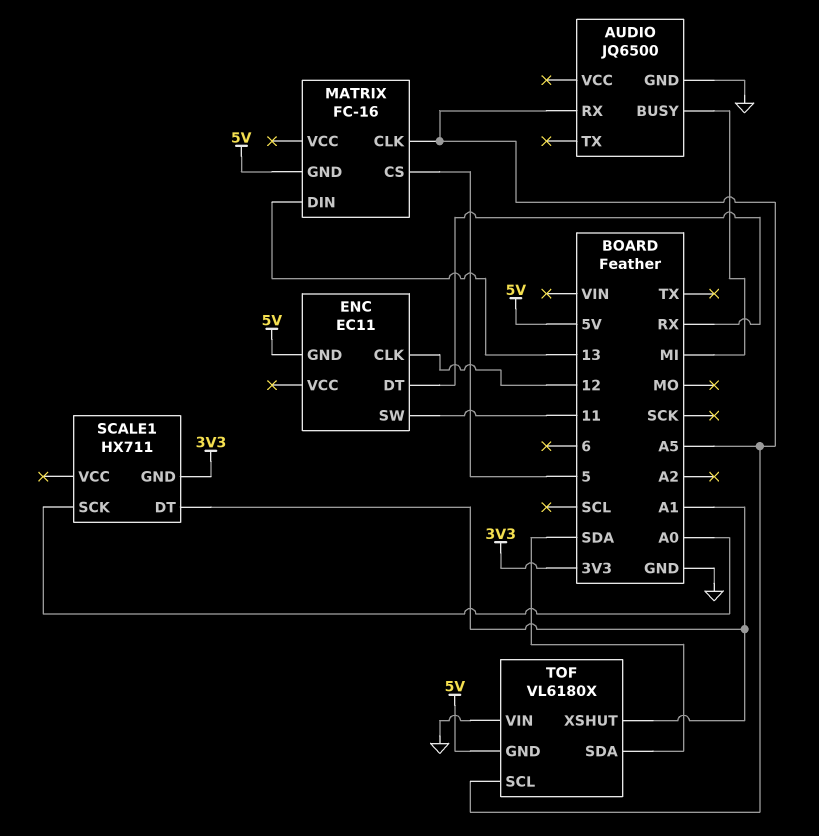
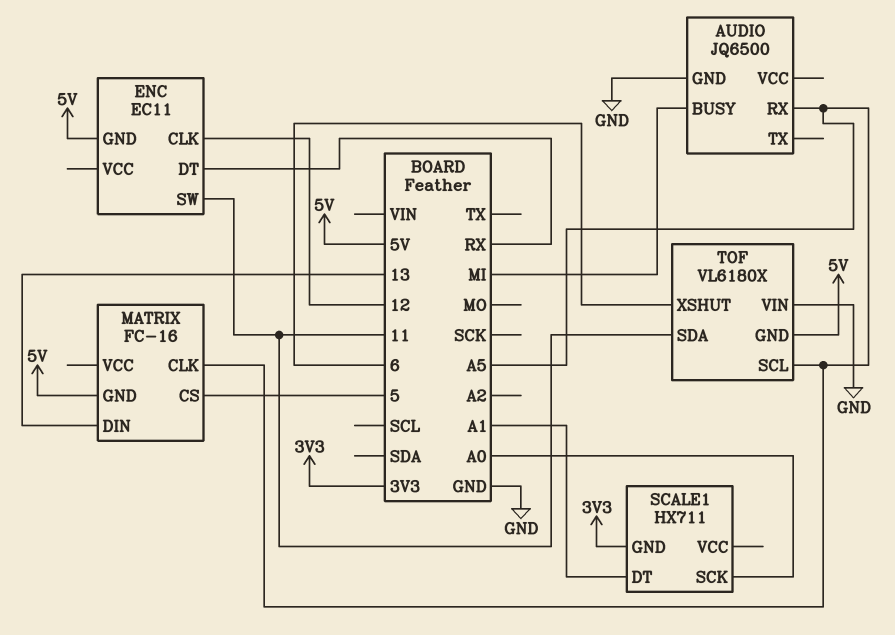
TOF pin SDA: SDA -> 11
TOF pin XSHUT: A1 -> 6

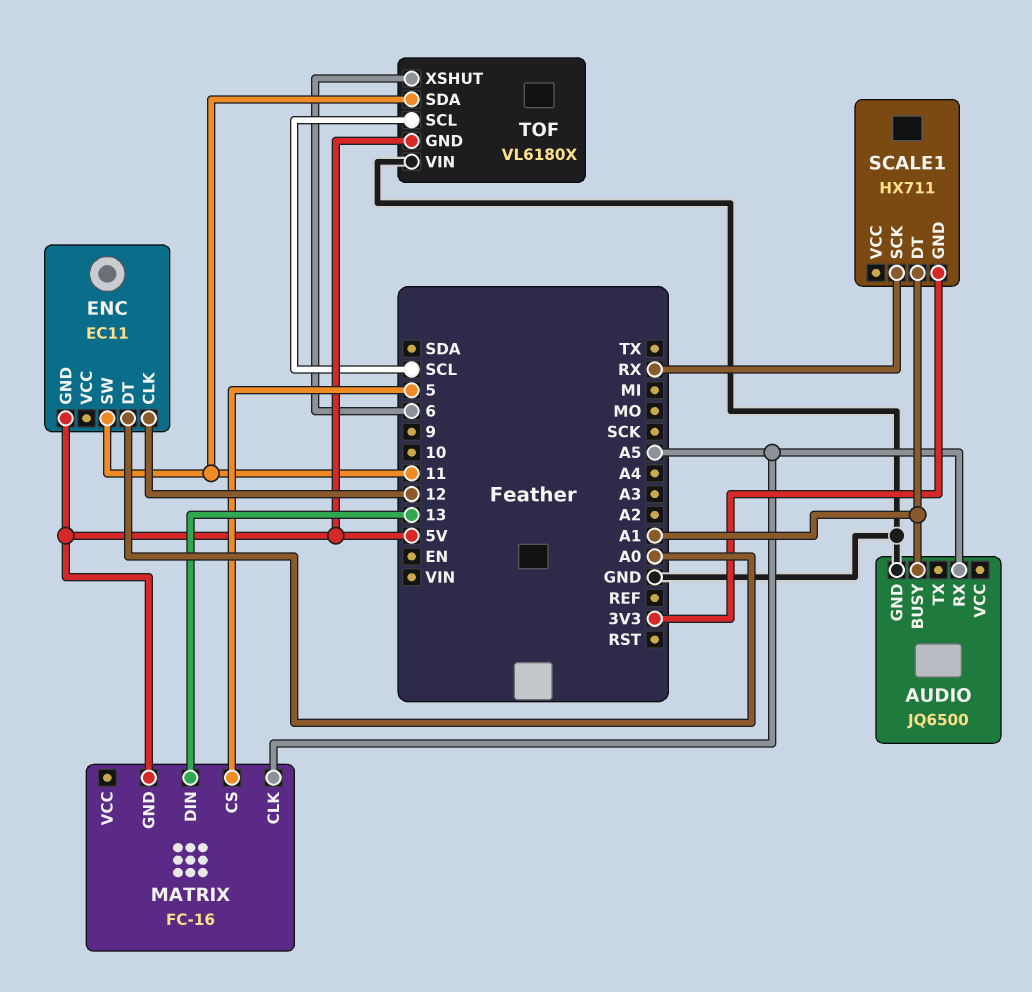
AUDIO pin BUSY: MI -> A1
ENC pin DT: RX -> A0
SCALE1 pin SCK: A0 -> RX
TOF pin SCL: A5 -> SCL

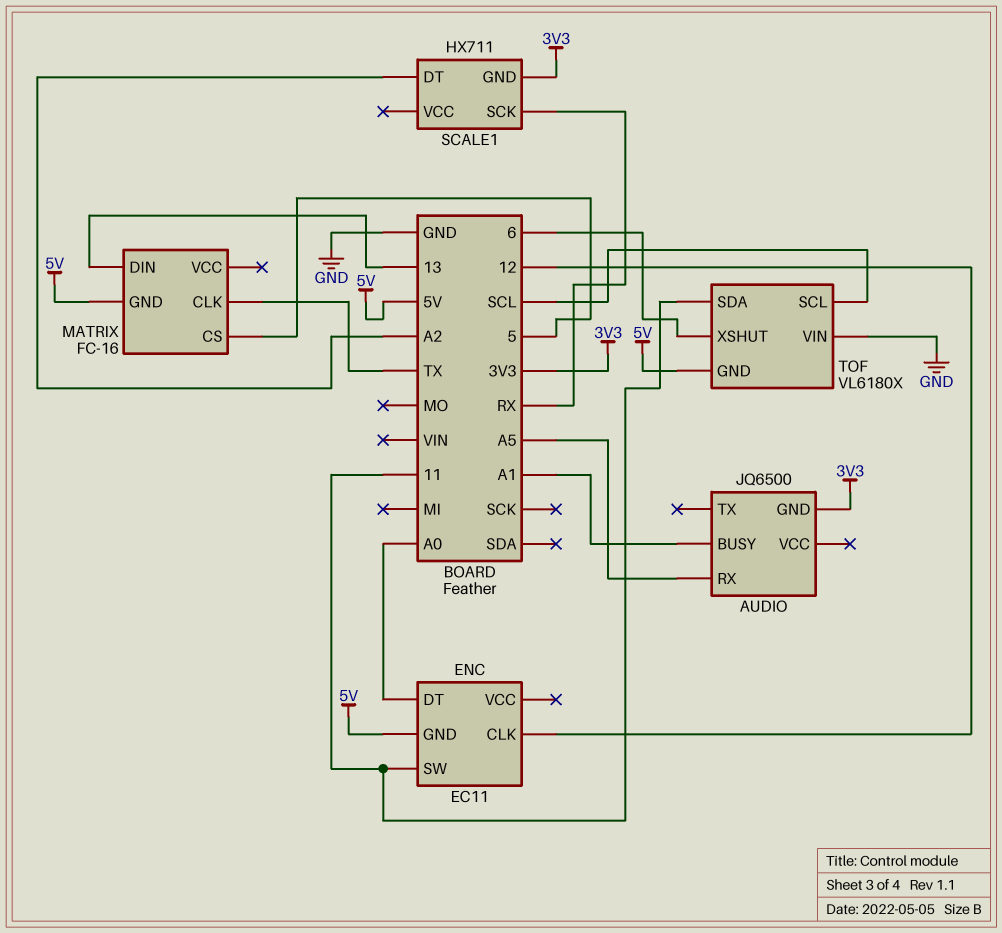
AUDIO pin GND: GND -> 3V3
MATRIX pin CLK: A5 -> TX
SCALE1 pin DT: A1 -> A2

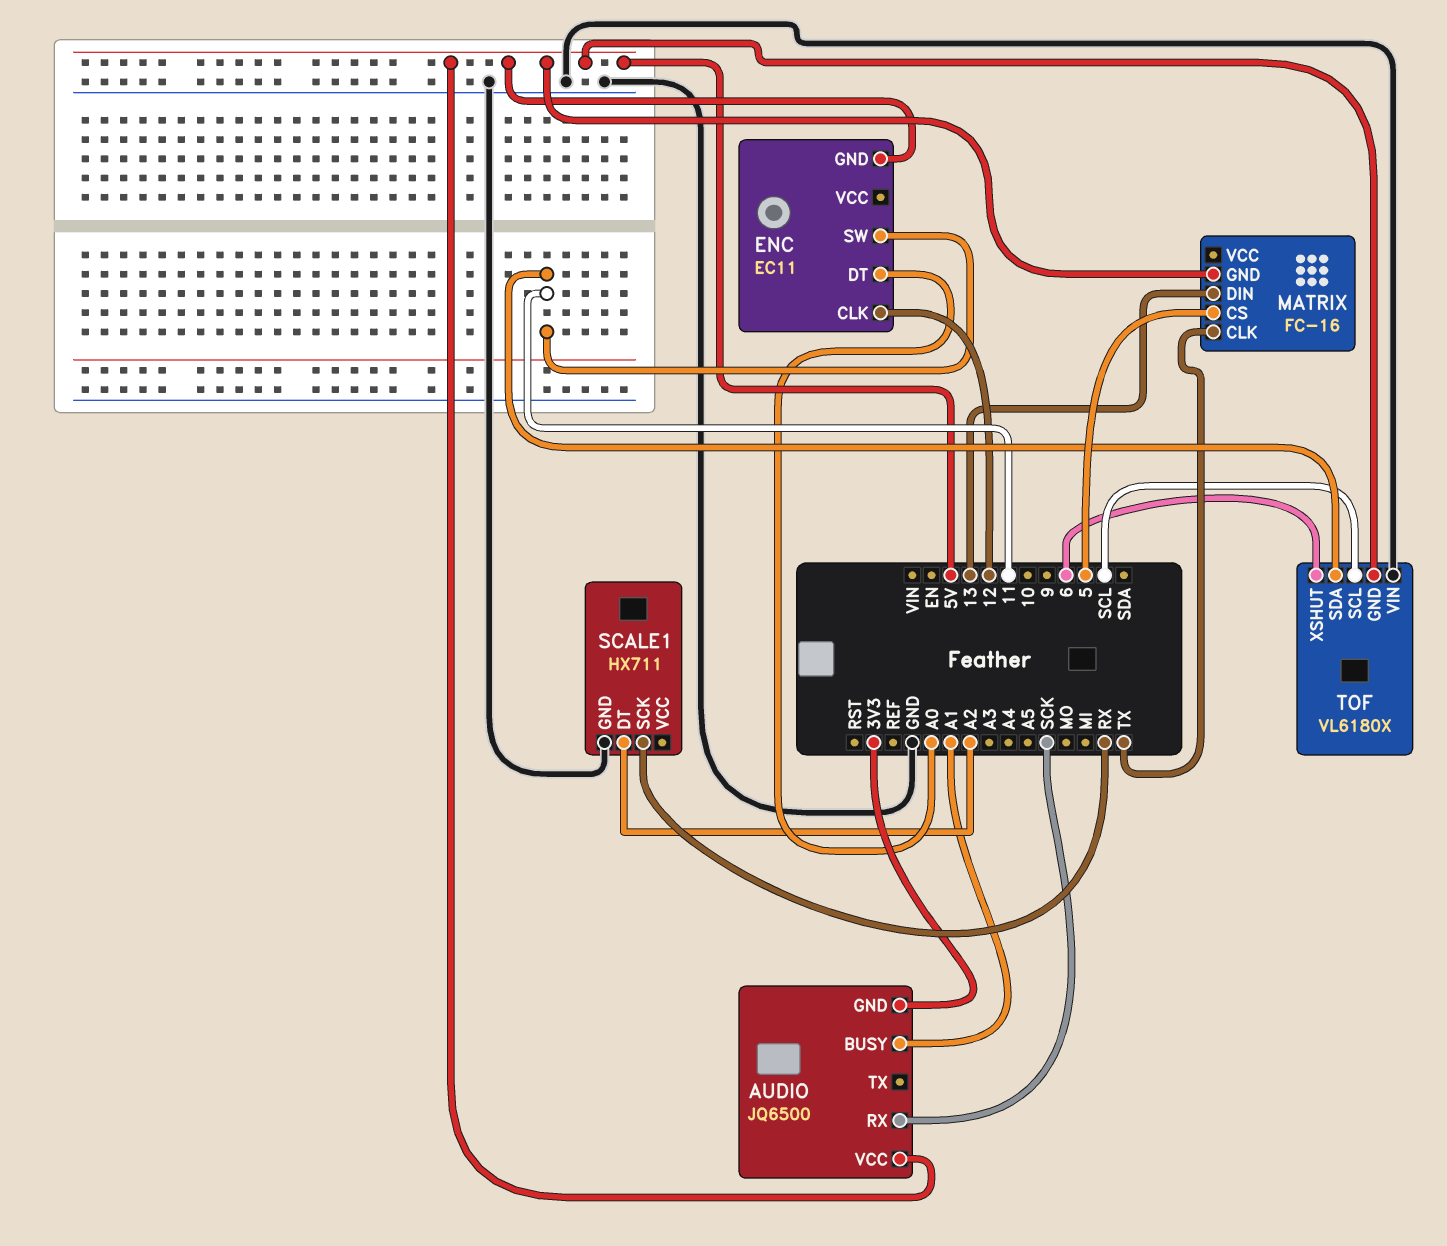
AUDIO pin RX: A5 -> SCK
AUDIO pin VCC: none -> 5V
SCALE1 pin GND: 3V3 -> GND

